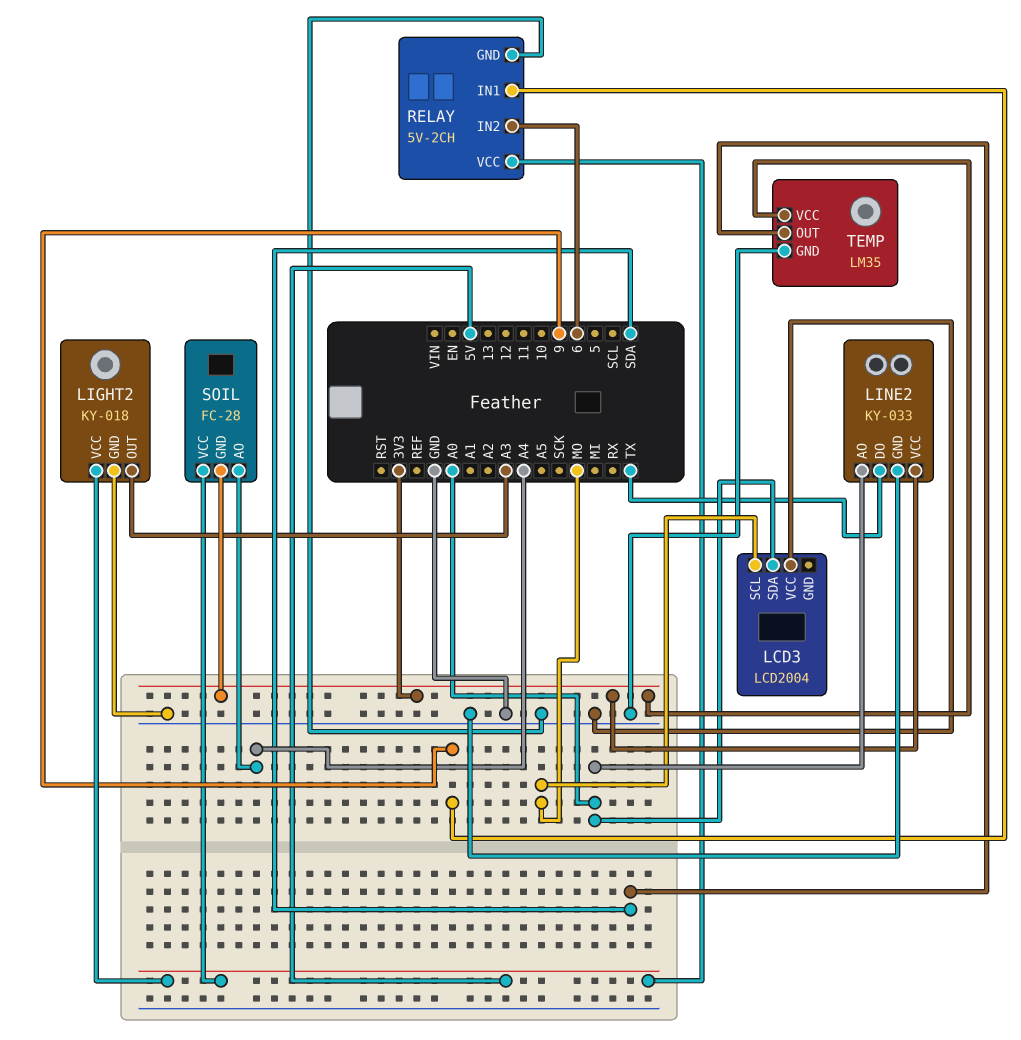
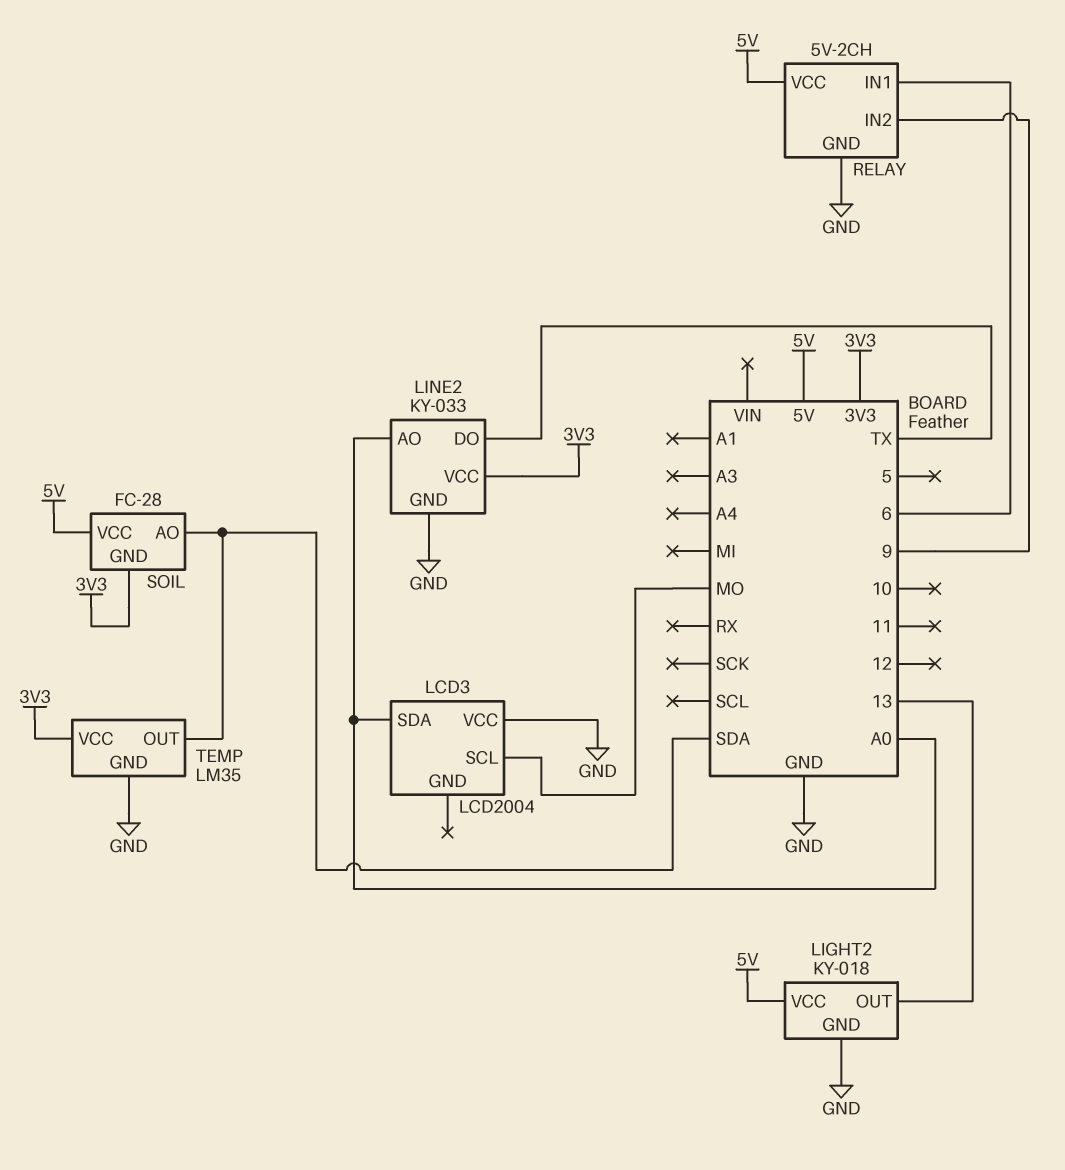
LIGHT2 pin OUT: A3 -> 13
RELAY pin IN1: 9 -> 6
RELAY pin IN2: 6 -> 9
SOIL pin AO: A4 -> SDA

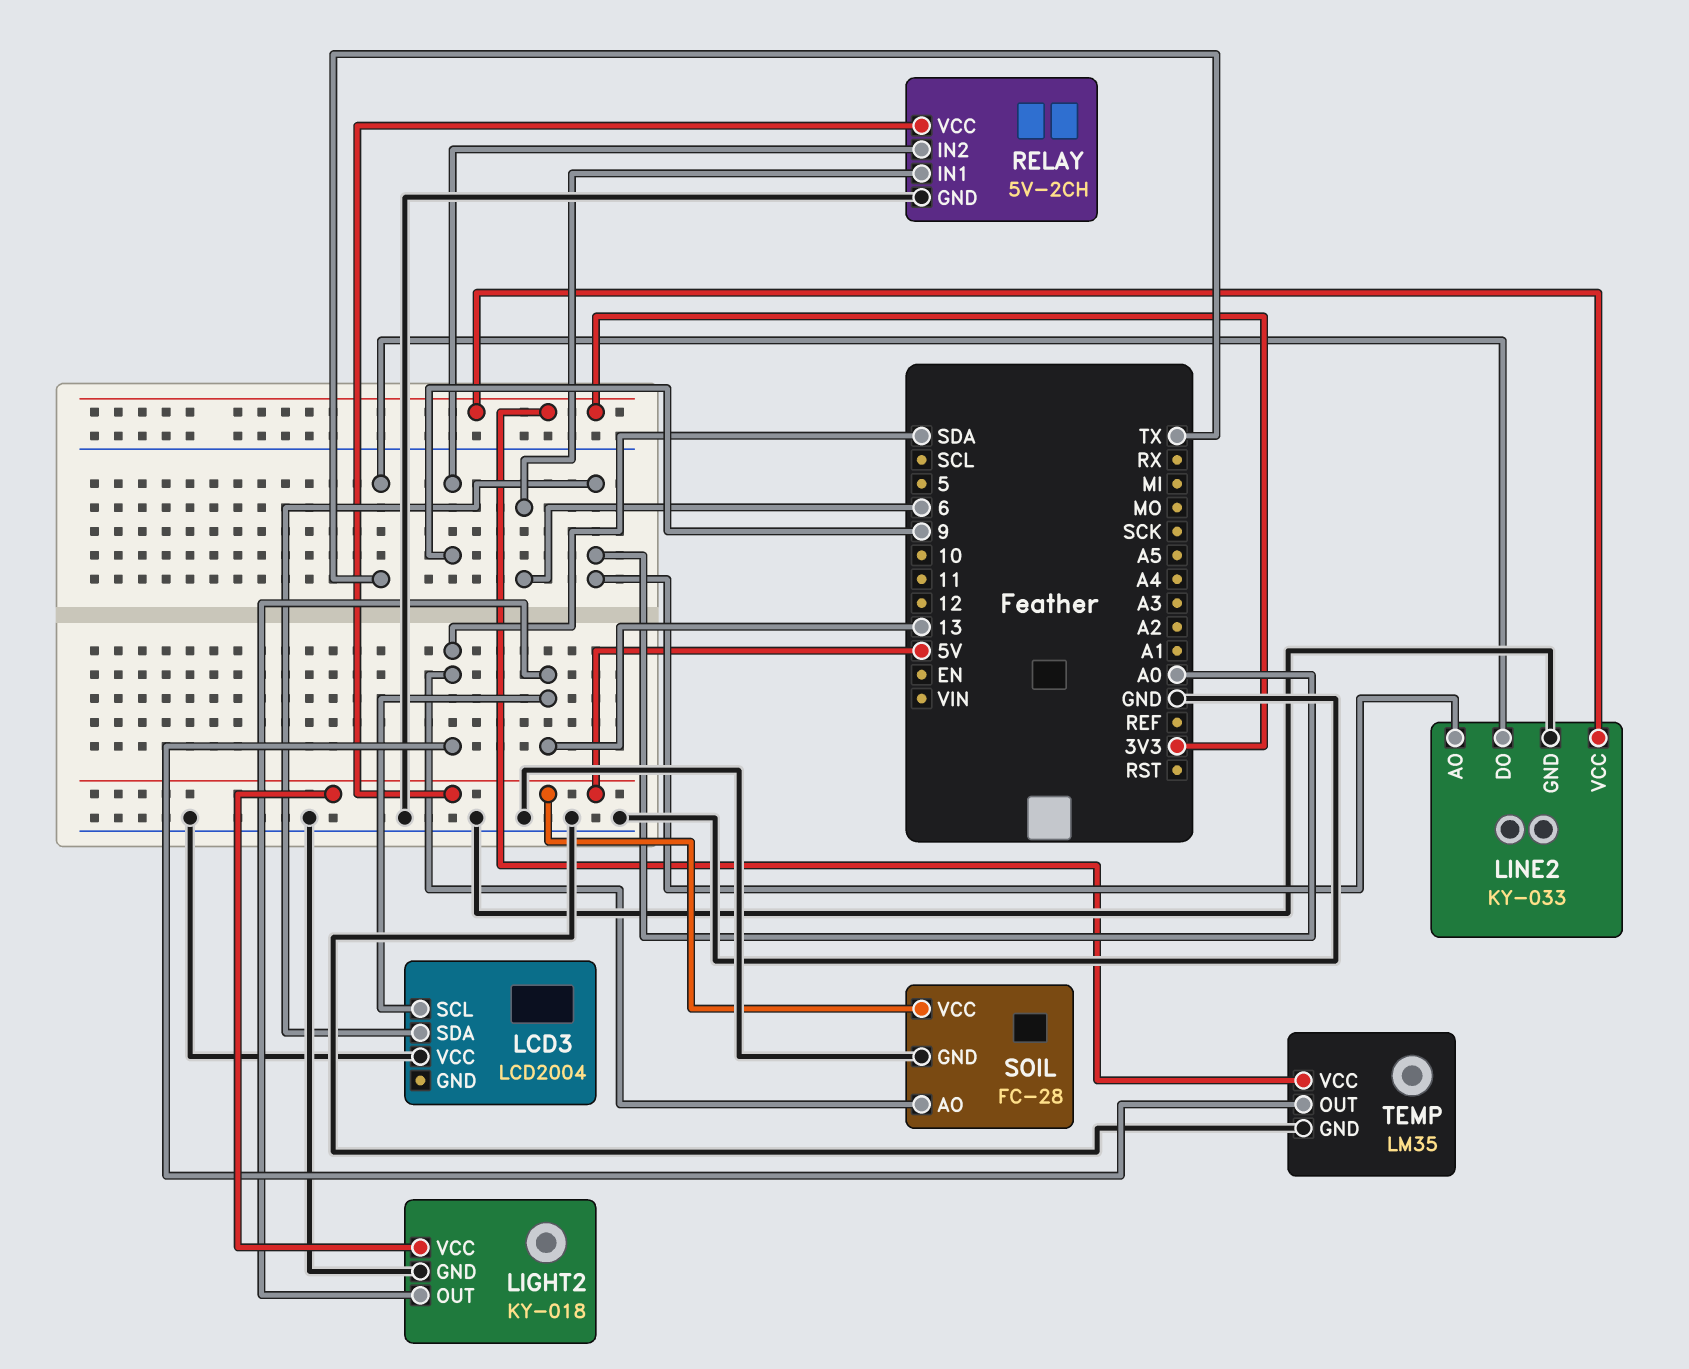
LCD3 pin SCL: MO -> 13
SOIL pin GND: 3V3 -> GND

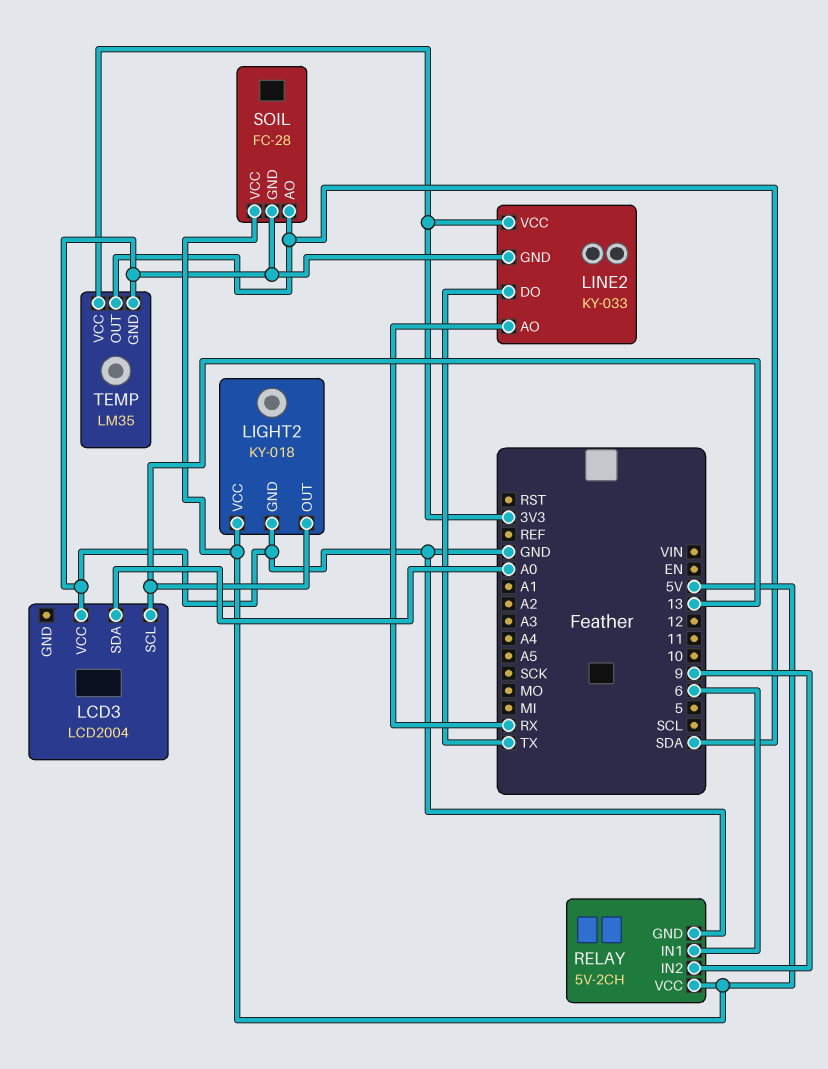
LINE2 pin AO: A0 -> RX

